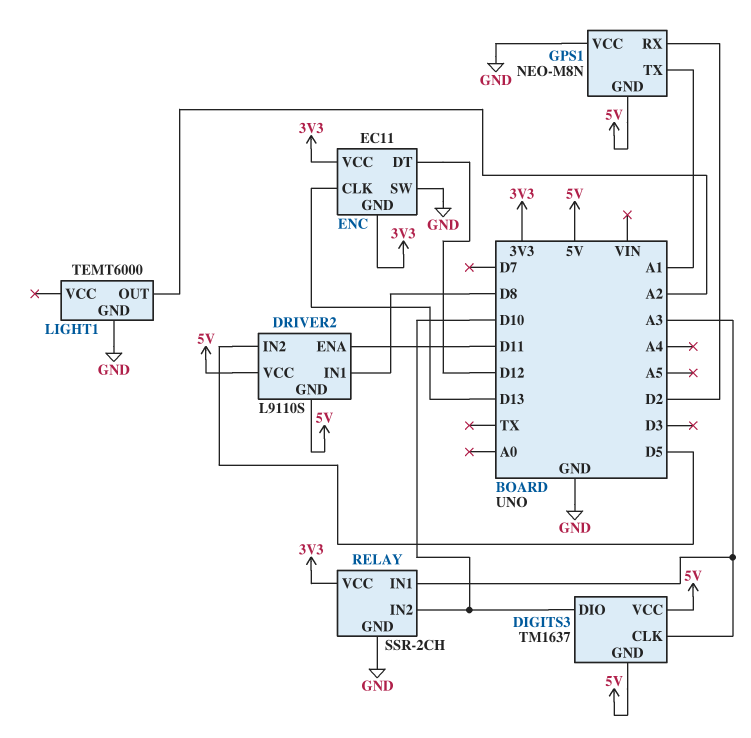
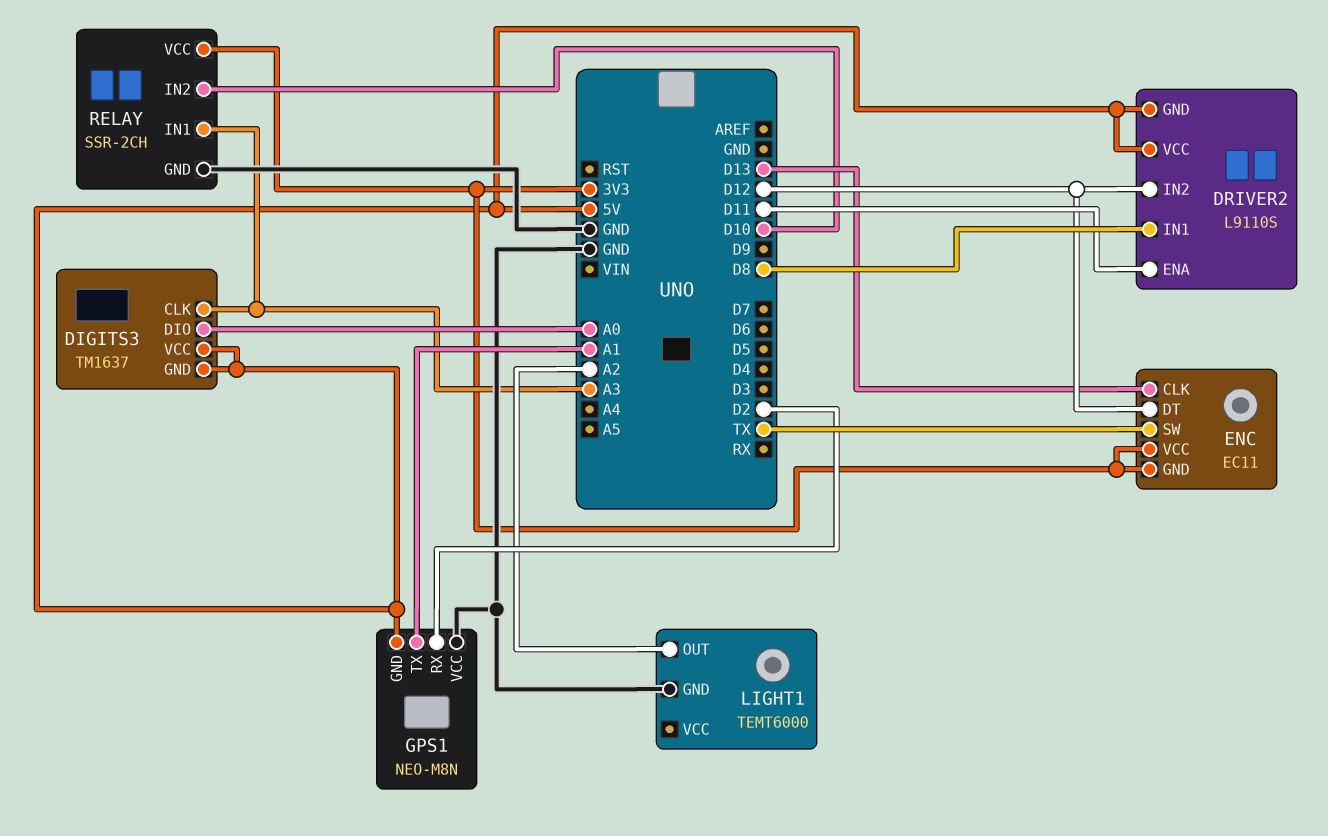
DIGITS3 pin DIO: D10 -> A0
DRIVER2 pin IN2: D5 -> D12
ENC pin SW: GND -> TX

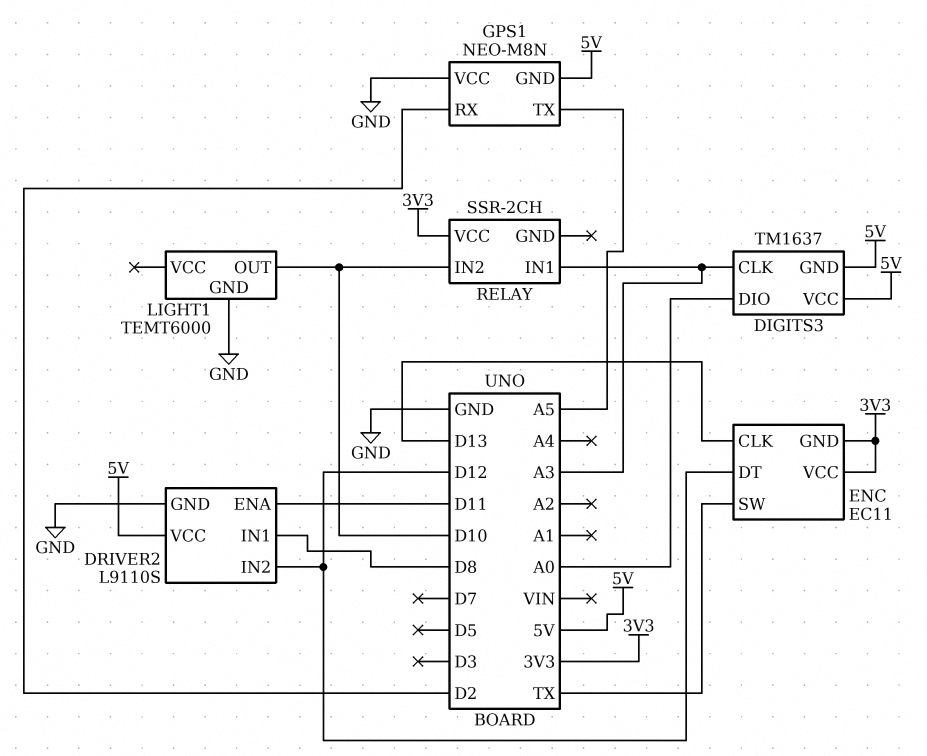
DRIVER2 pin GND: 5V -> GND
GPS1 pin TX: A1 -> A5
LIGHT1 pin OUT: A2 -> D10
RELAY pin GND: GND -> none

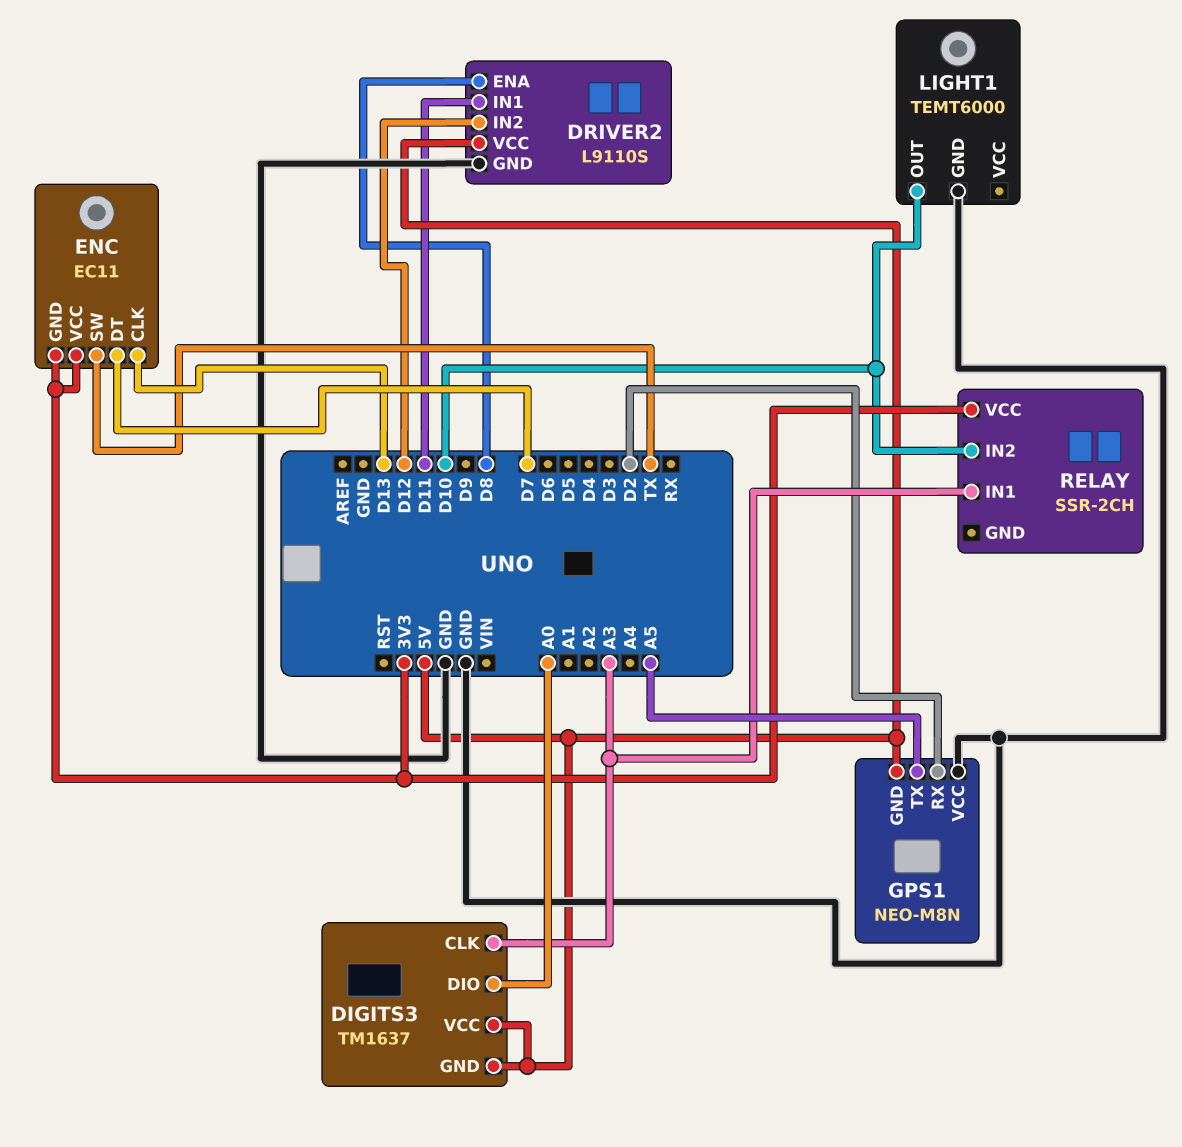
DRIVER2 pin ENA: D11 -> D8
DRIVER2 pin IN1: D8 -> D11
ENC pin DT: D12 -> D7

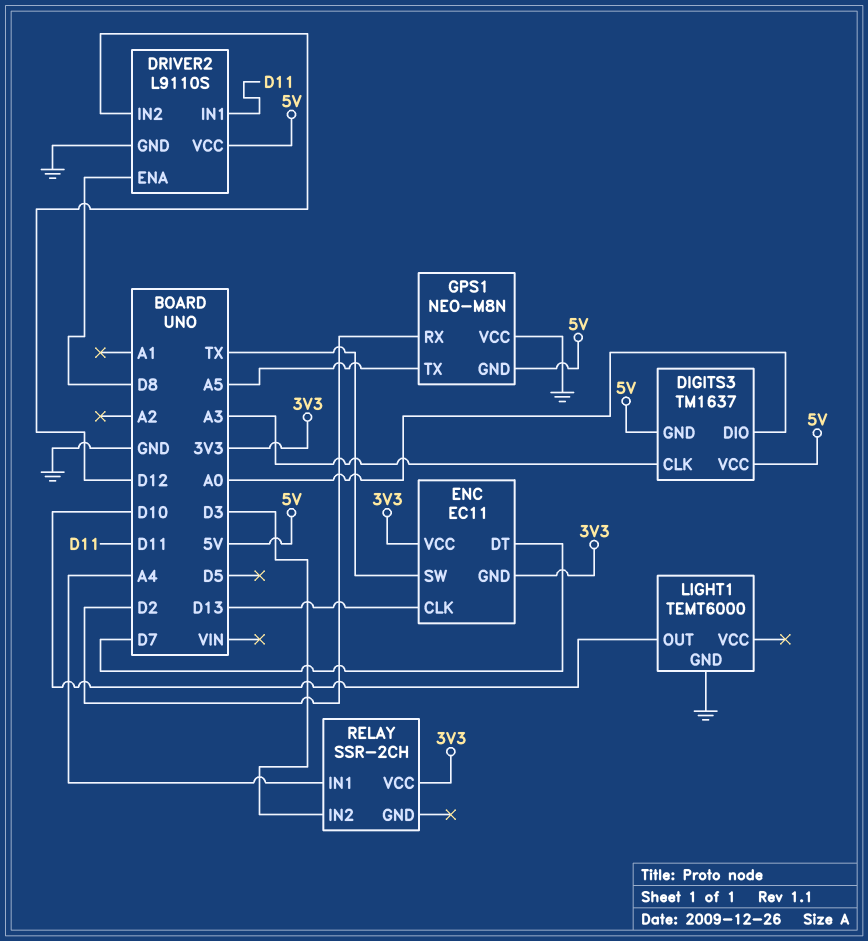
RELAY pin IN1: A3 -> A4
RELAY pin IN2: D10 -> D3

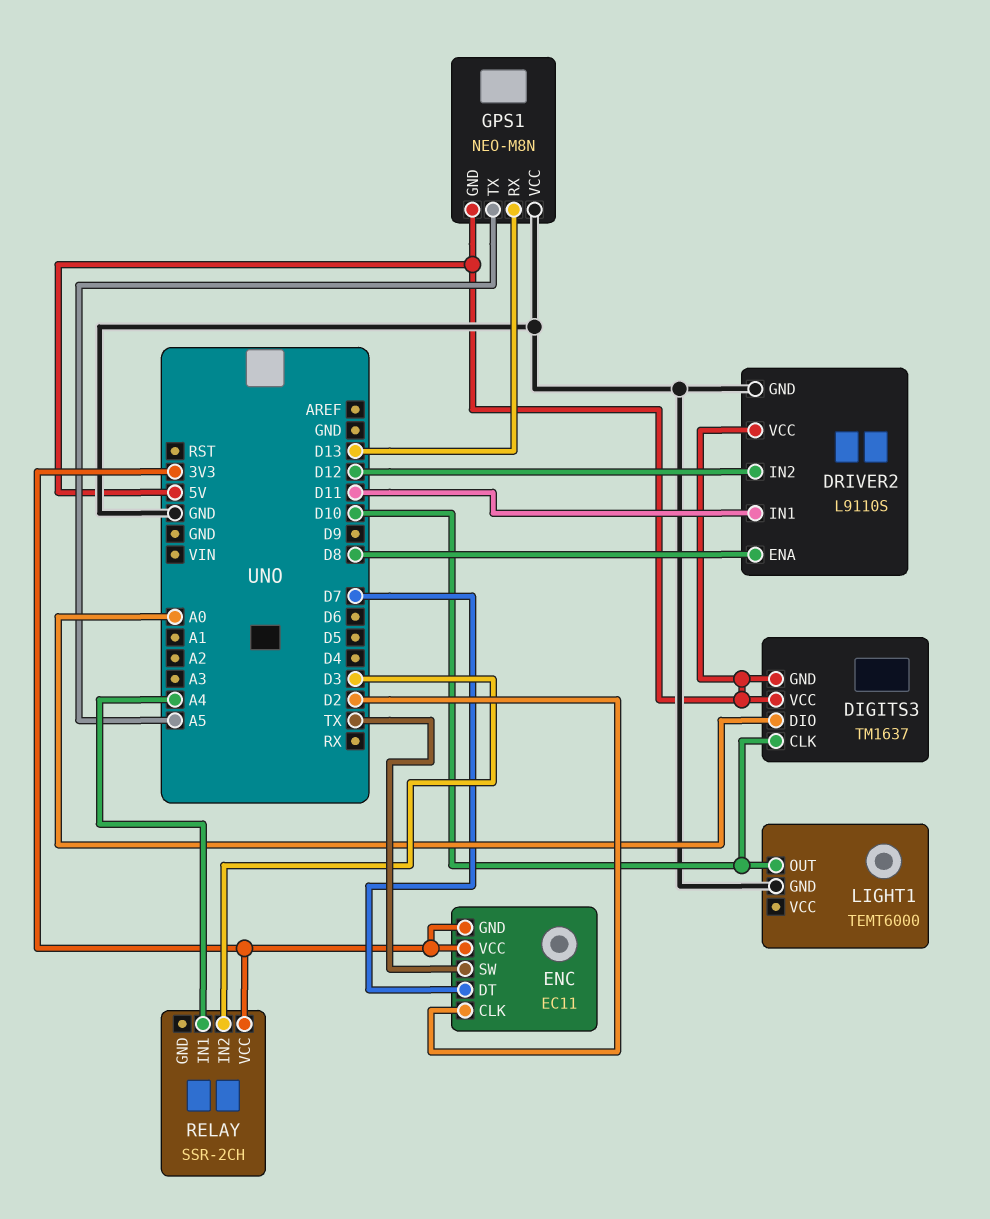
DIGITS3 pin CLK: A3 -> D10
ENC pin CLK: D13 -> D2
GPS1 pin RX: D2 -> D13

